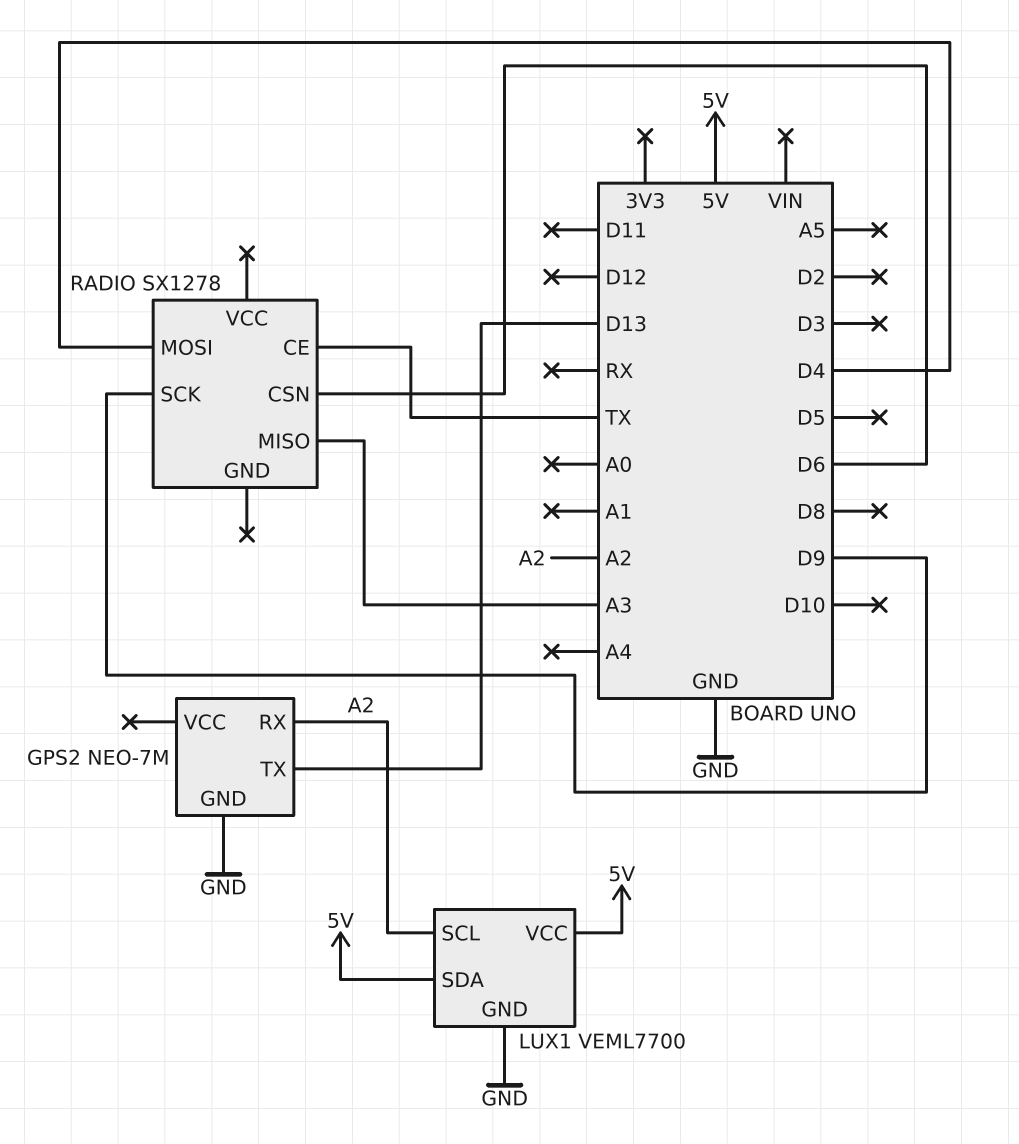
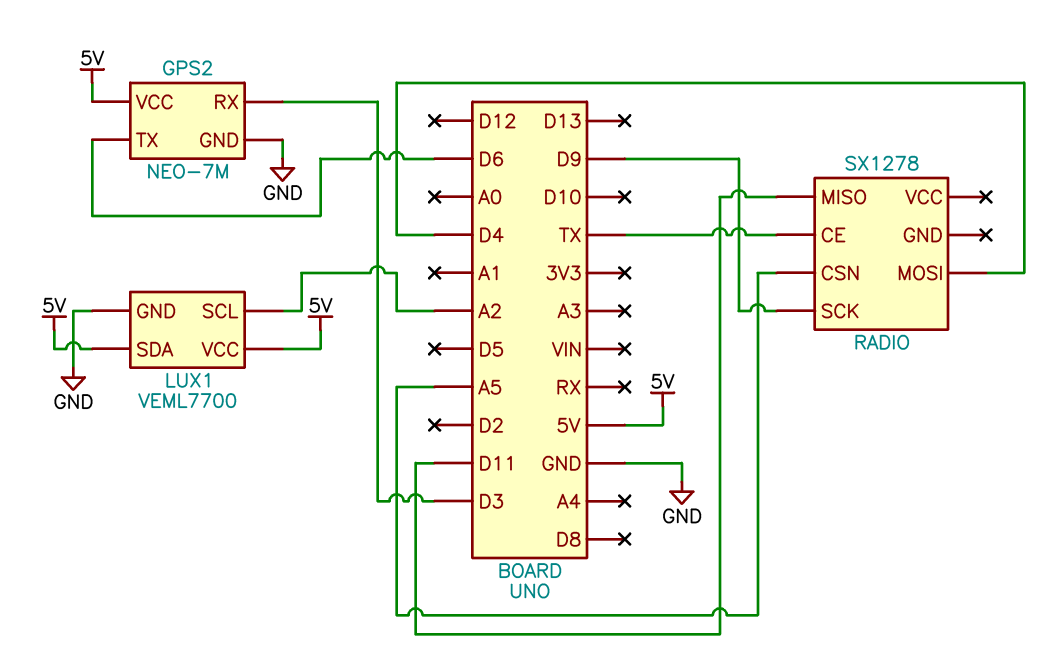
GPS2 pin RX: A2 -> D3
GPS2 pin TX: D13 -> D6
GPS2 pin VCC: none -> 5V
RADIO pin CSN: D6 -> A5
RADIO pin MISO: A3 -> D11

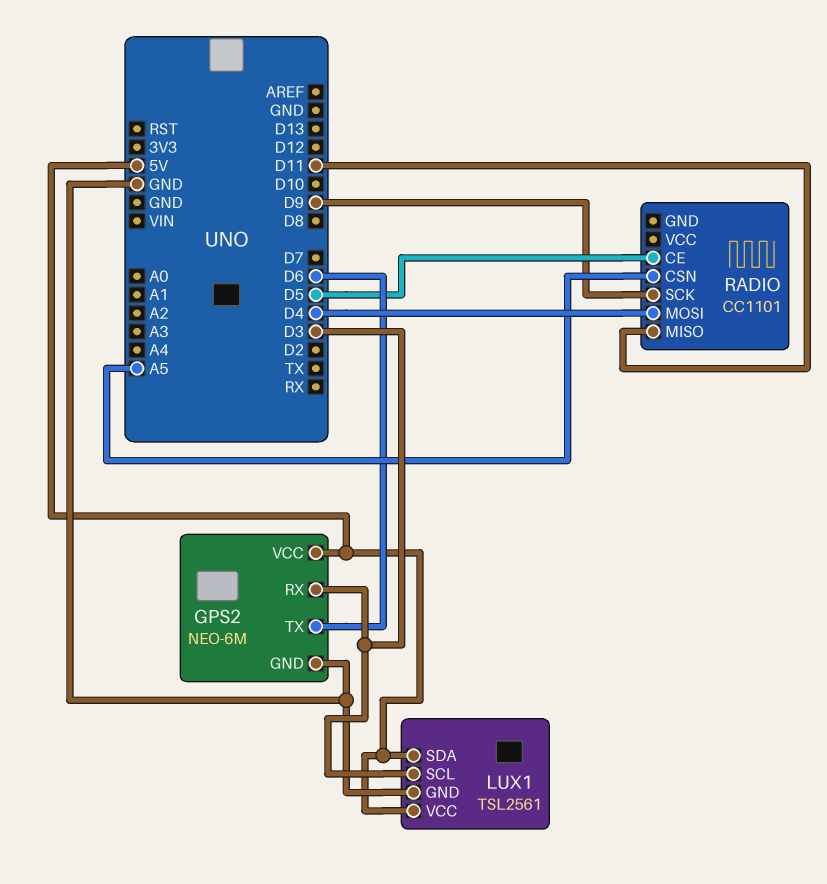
GPS2: NEO-7M -> NEO-6M
LUX1: VEML7700 -> TSL2561
LUX1 pin SCL: A2 -> D3
RADIO: SX1278 -> CC1101
RADIO pin CE: TX -> D5

